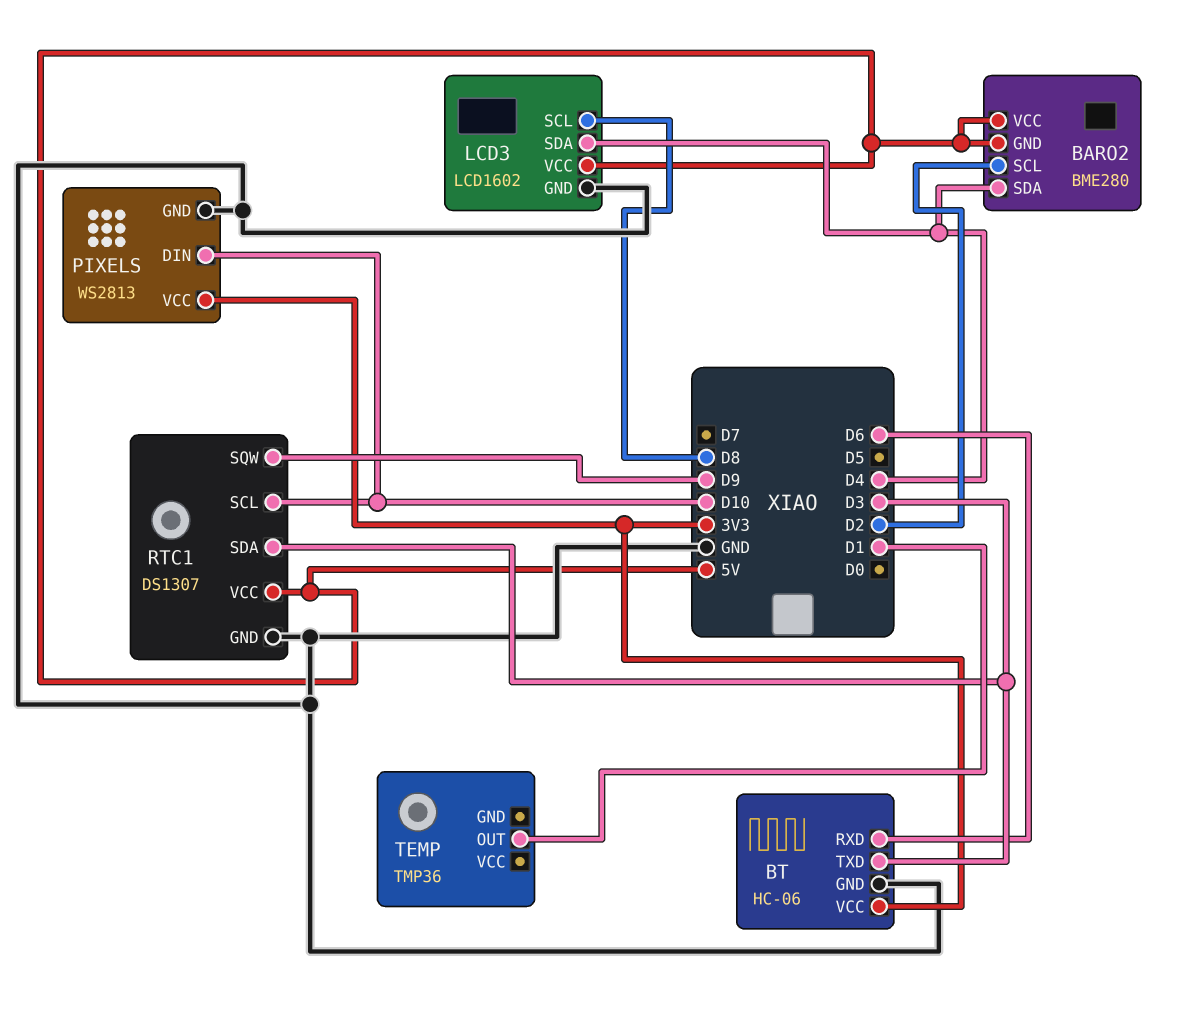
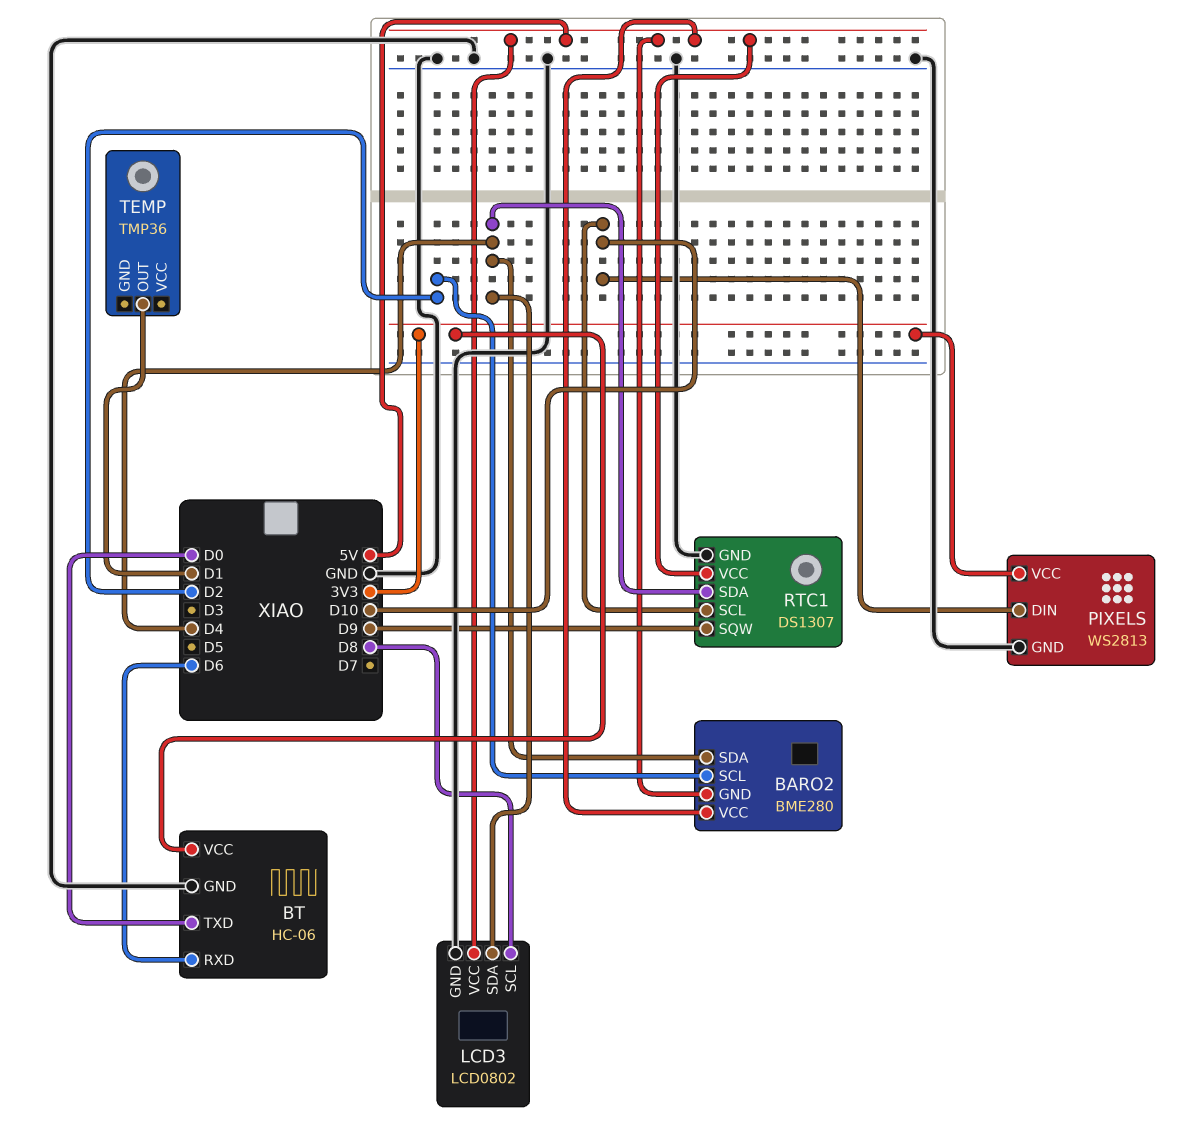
BT pin TXD: D3 -> D0
LCD3: LCD1602 -> LCD0802
RTC1 pin SDA: D3 -> D4

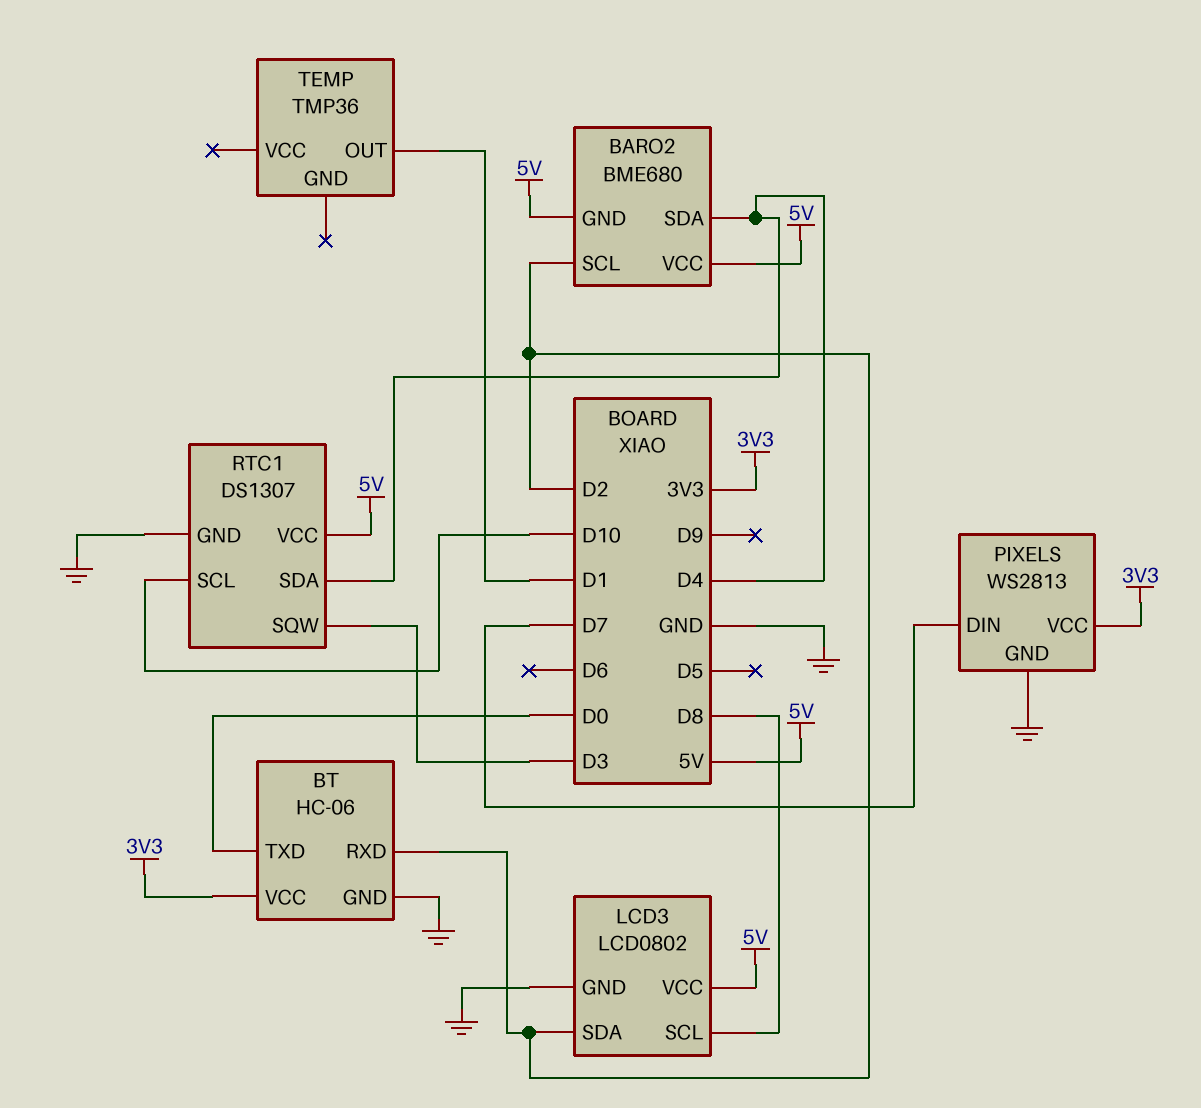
BARO2: BME280 -> BME680
BT pin RXD: D6 -> D2
LCD3 pin SDA: D4 -> D2
PIXELS pin DIN: D10 -> D7
RTC1 pin SQW: D9 -> D3

